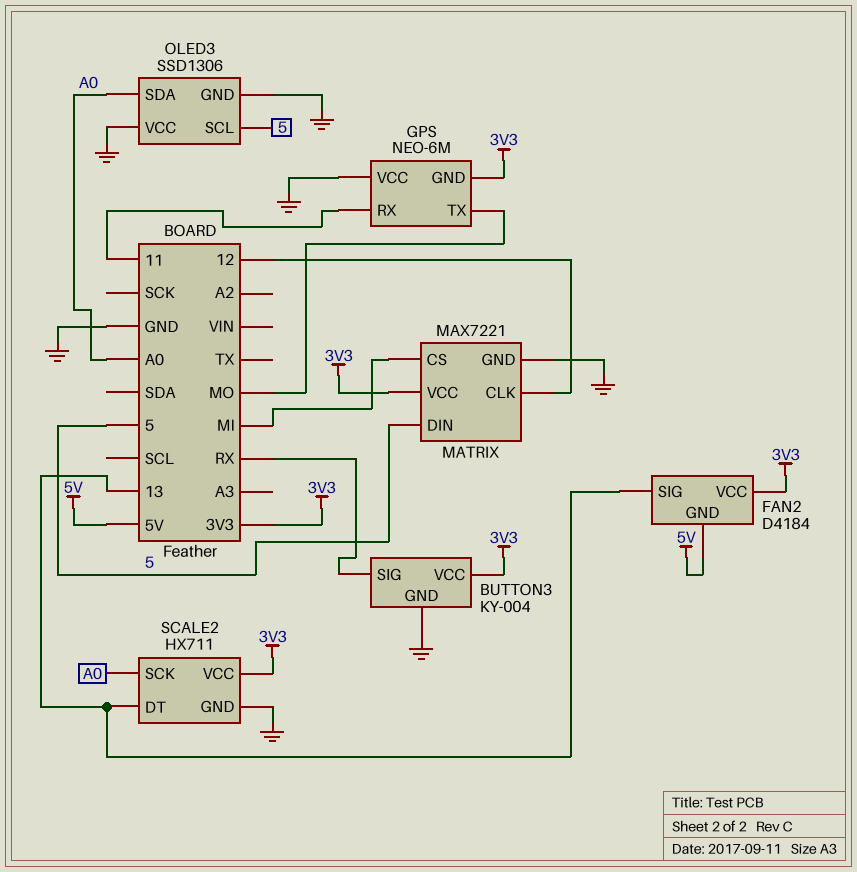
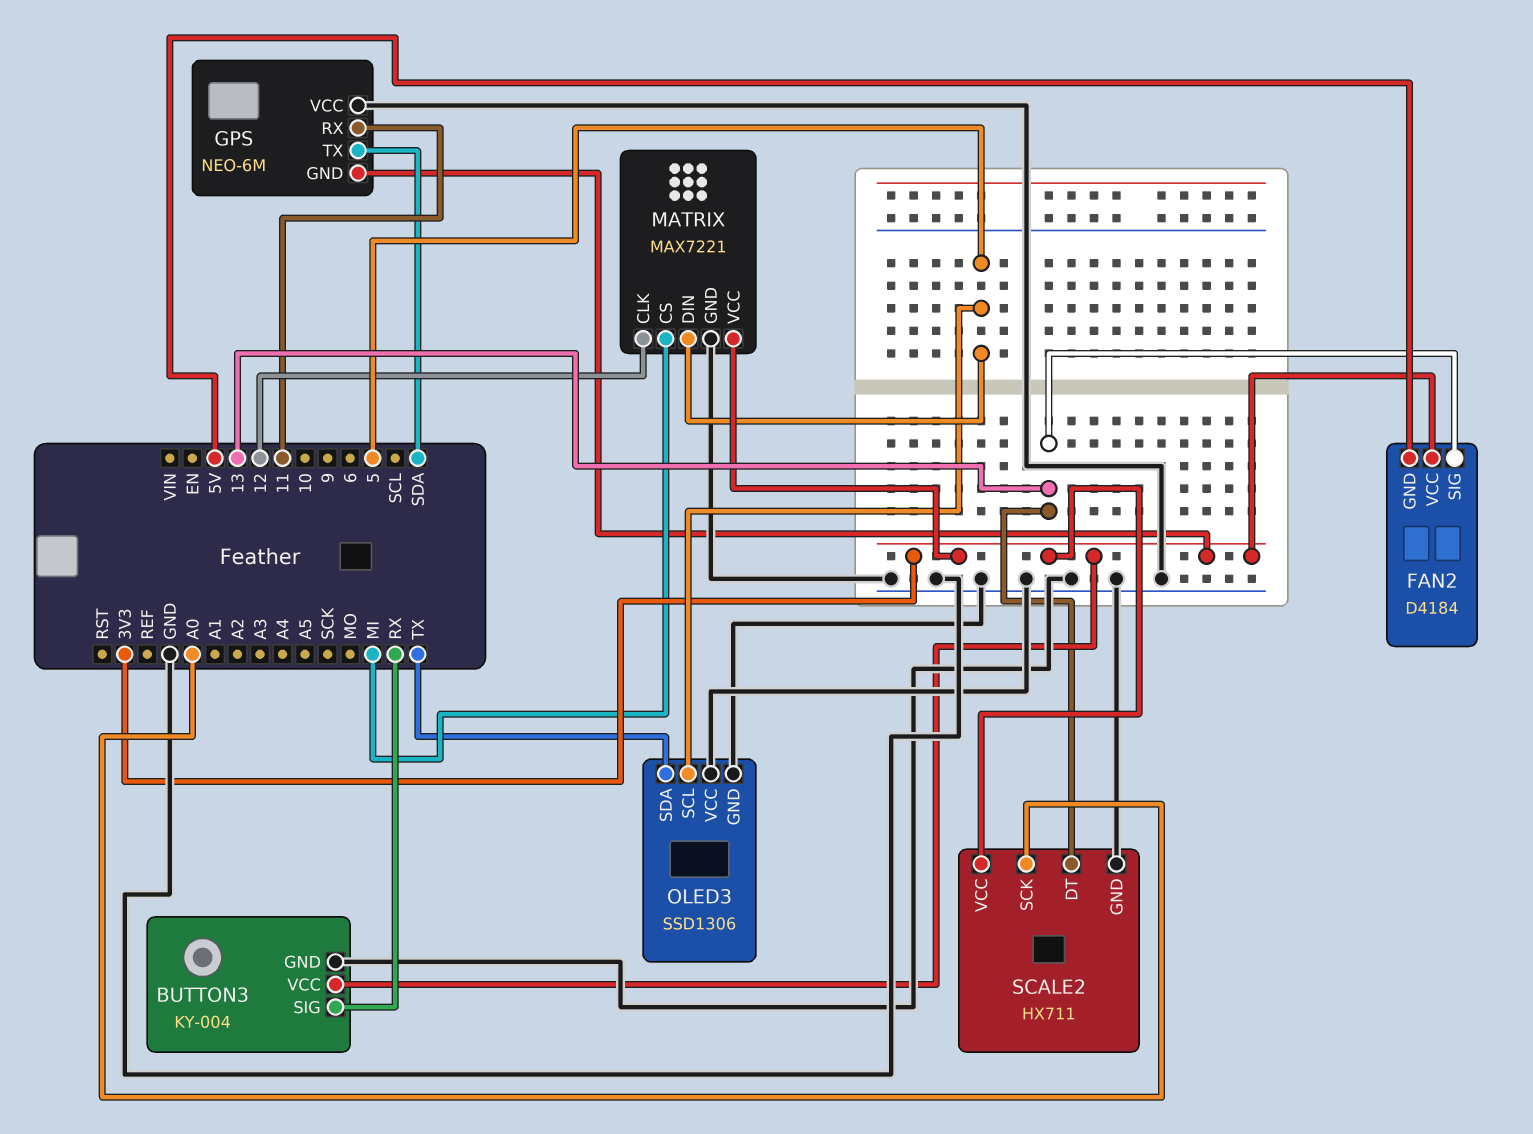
GPS pin TX: MO -> SDA
OLED3 pin SDA: A0 -> TX

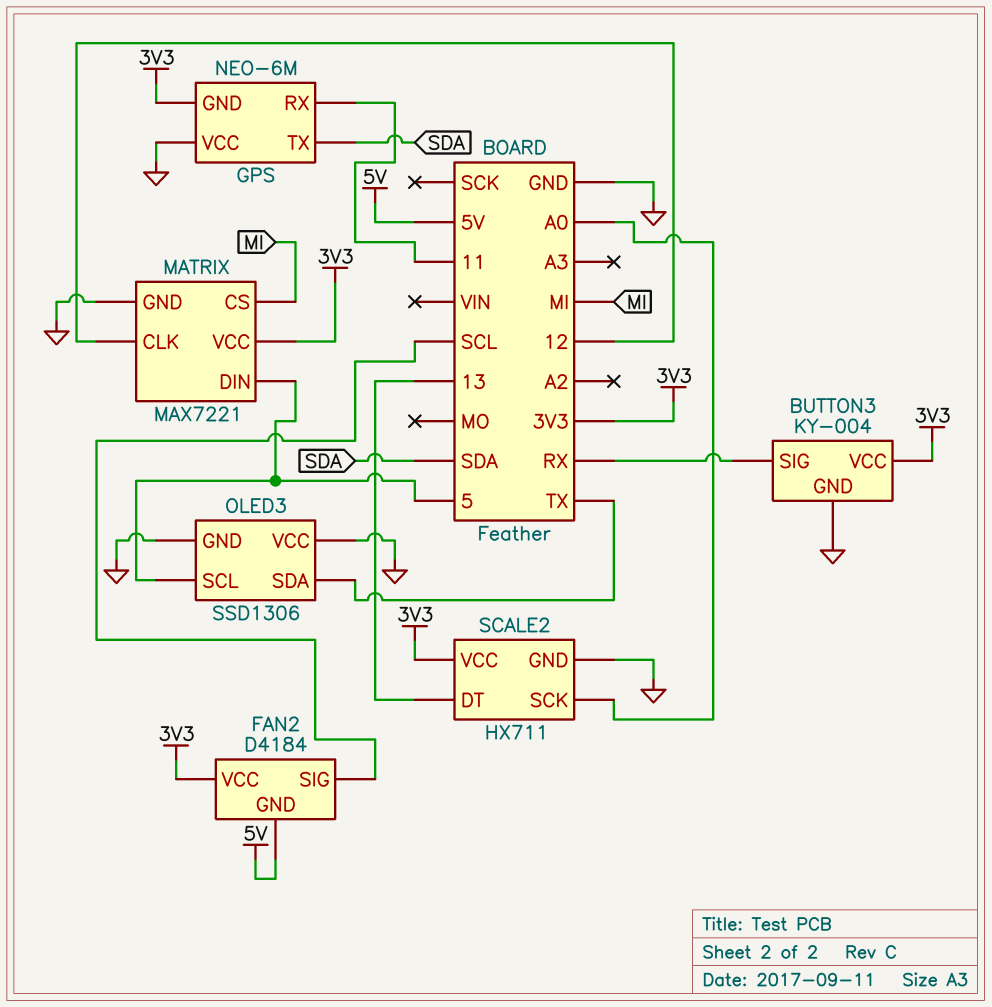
FAN2 pin SIG: 13 -> SCL

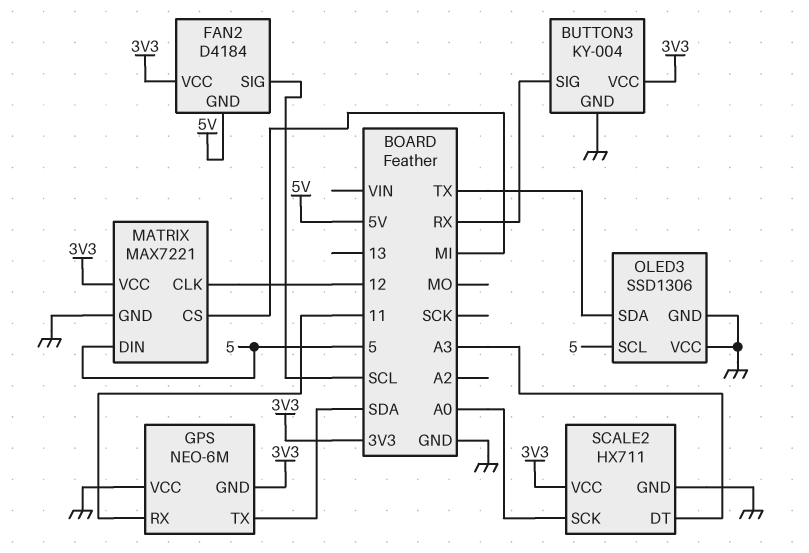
SCALE2 pin DT: 13 -> A3

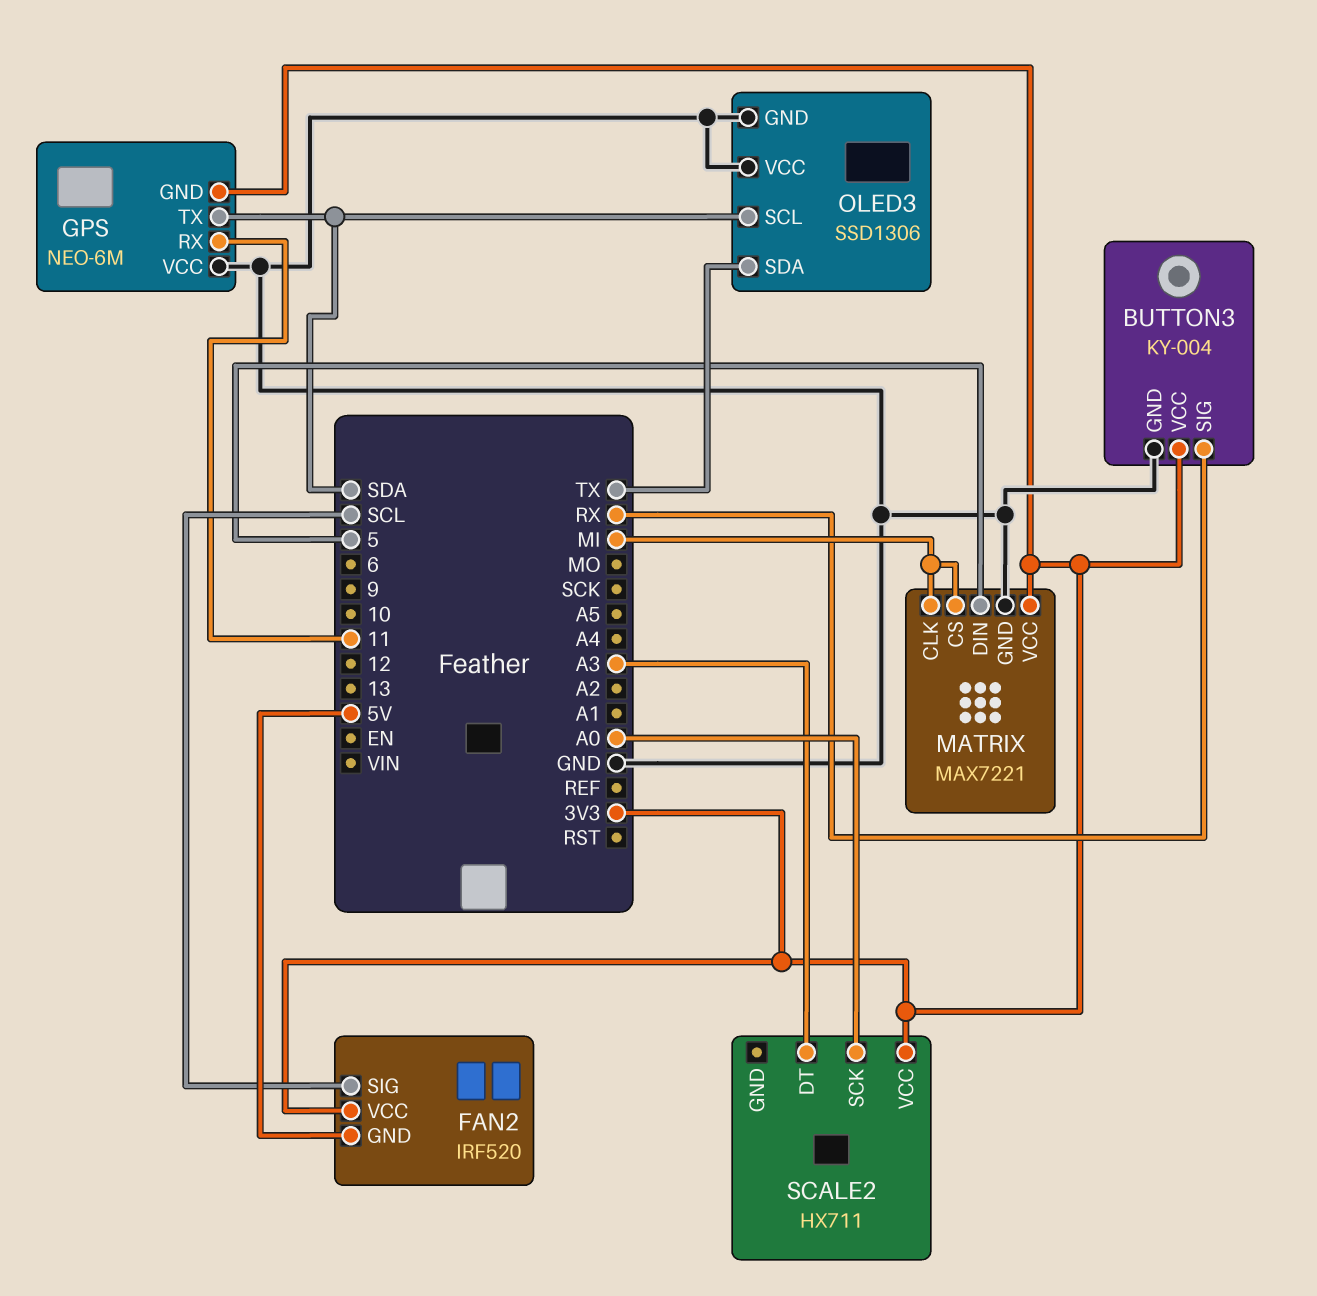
FAN2: D4184 -> IRF520
MATRIX pin CLK: 12 -> MI
OLED3 pin SCL: 5 -> SDA
SCALE2 pin GND: GND -> none

